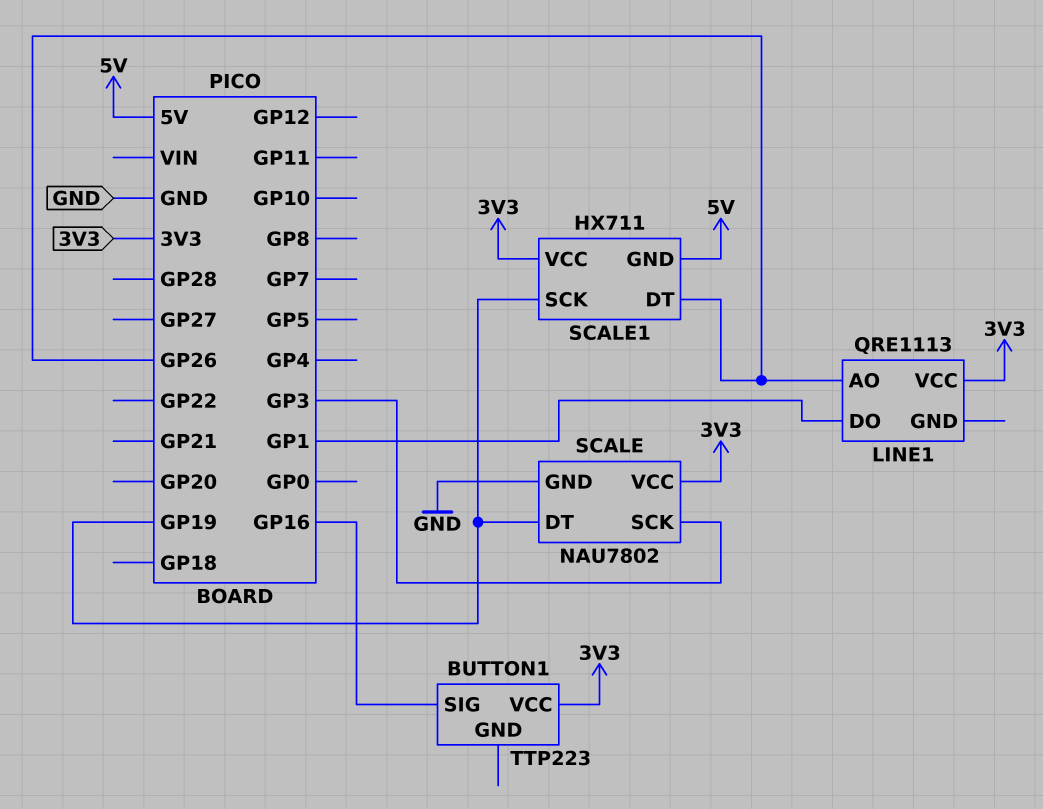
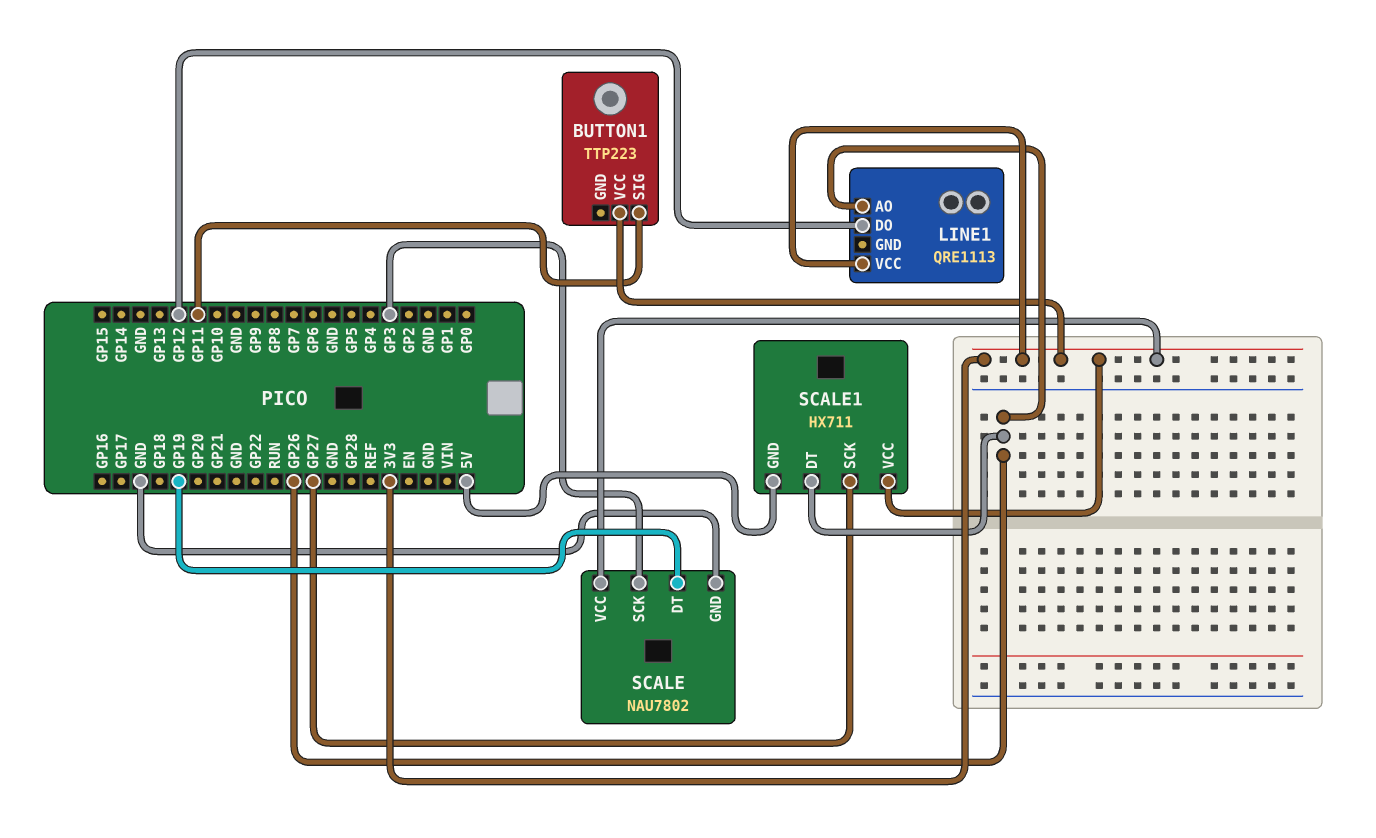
BUTTON1 pin SIG: GP16 -> GP11
LINE1 pin DO: GP1 -> GP12
SCALE1 pin SCK: GP19 -> GP27

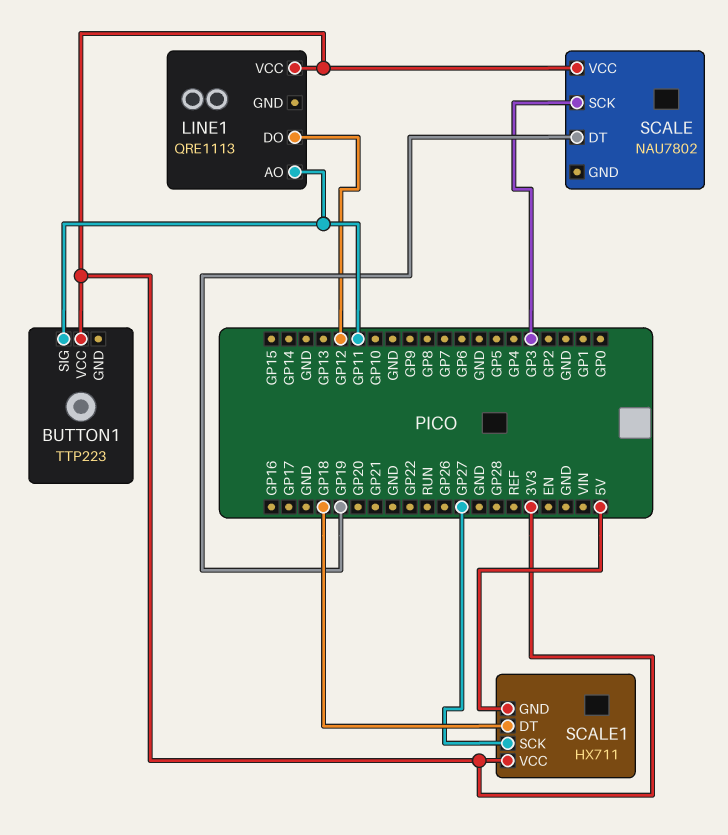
LINE1 pin AO: GP26 -> GP11
SCALE pin GND: GND -> none
SCALE1 pin DT: GP26 -> GP18

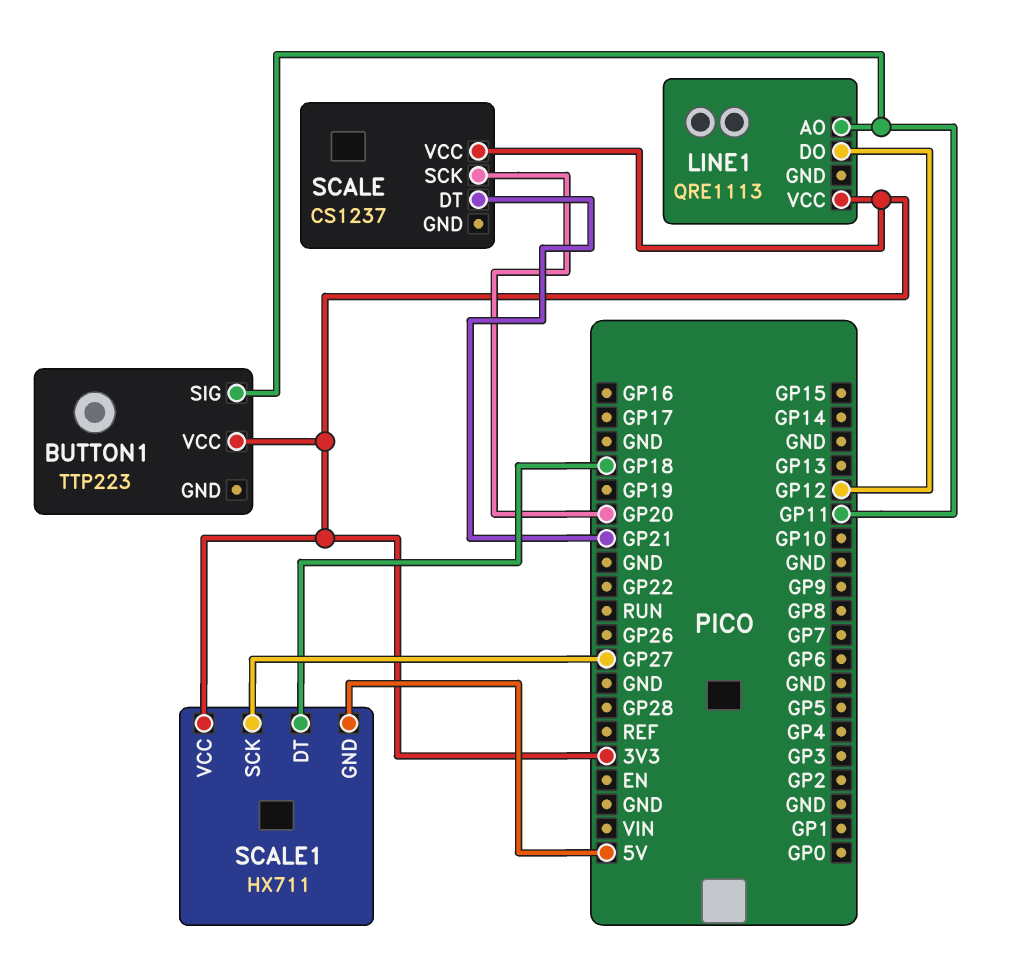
SCALE: NAU7802 -> CS1237
SCALE pin DT: GP19 -> GP21
SCALE pin SCK: GP3 -> GP20

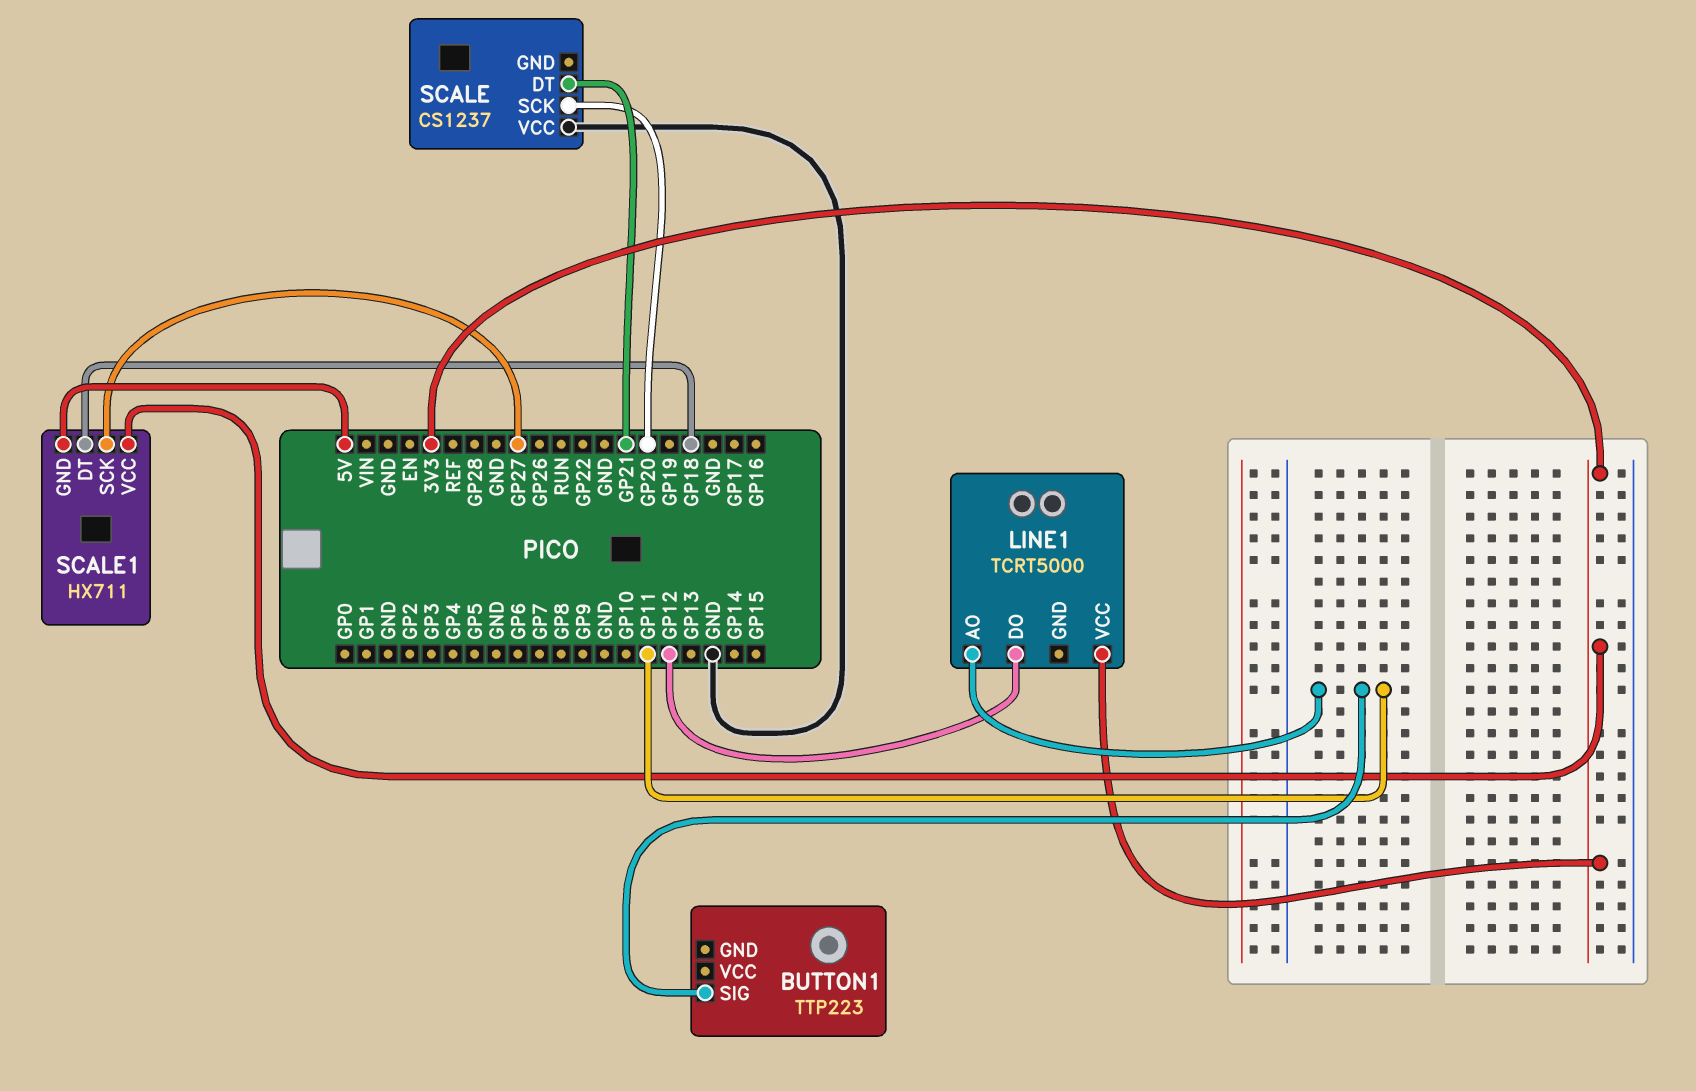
BUTTON1 pin VCC: 3V3 -> none
LINE1: QRE1113 -> TCRT5000
SCALE pin VCC: 3V3 -> GND

